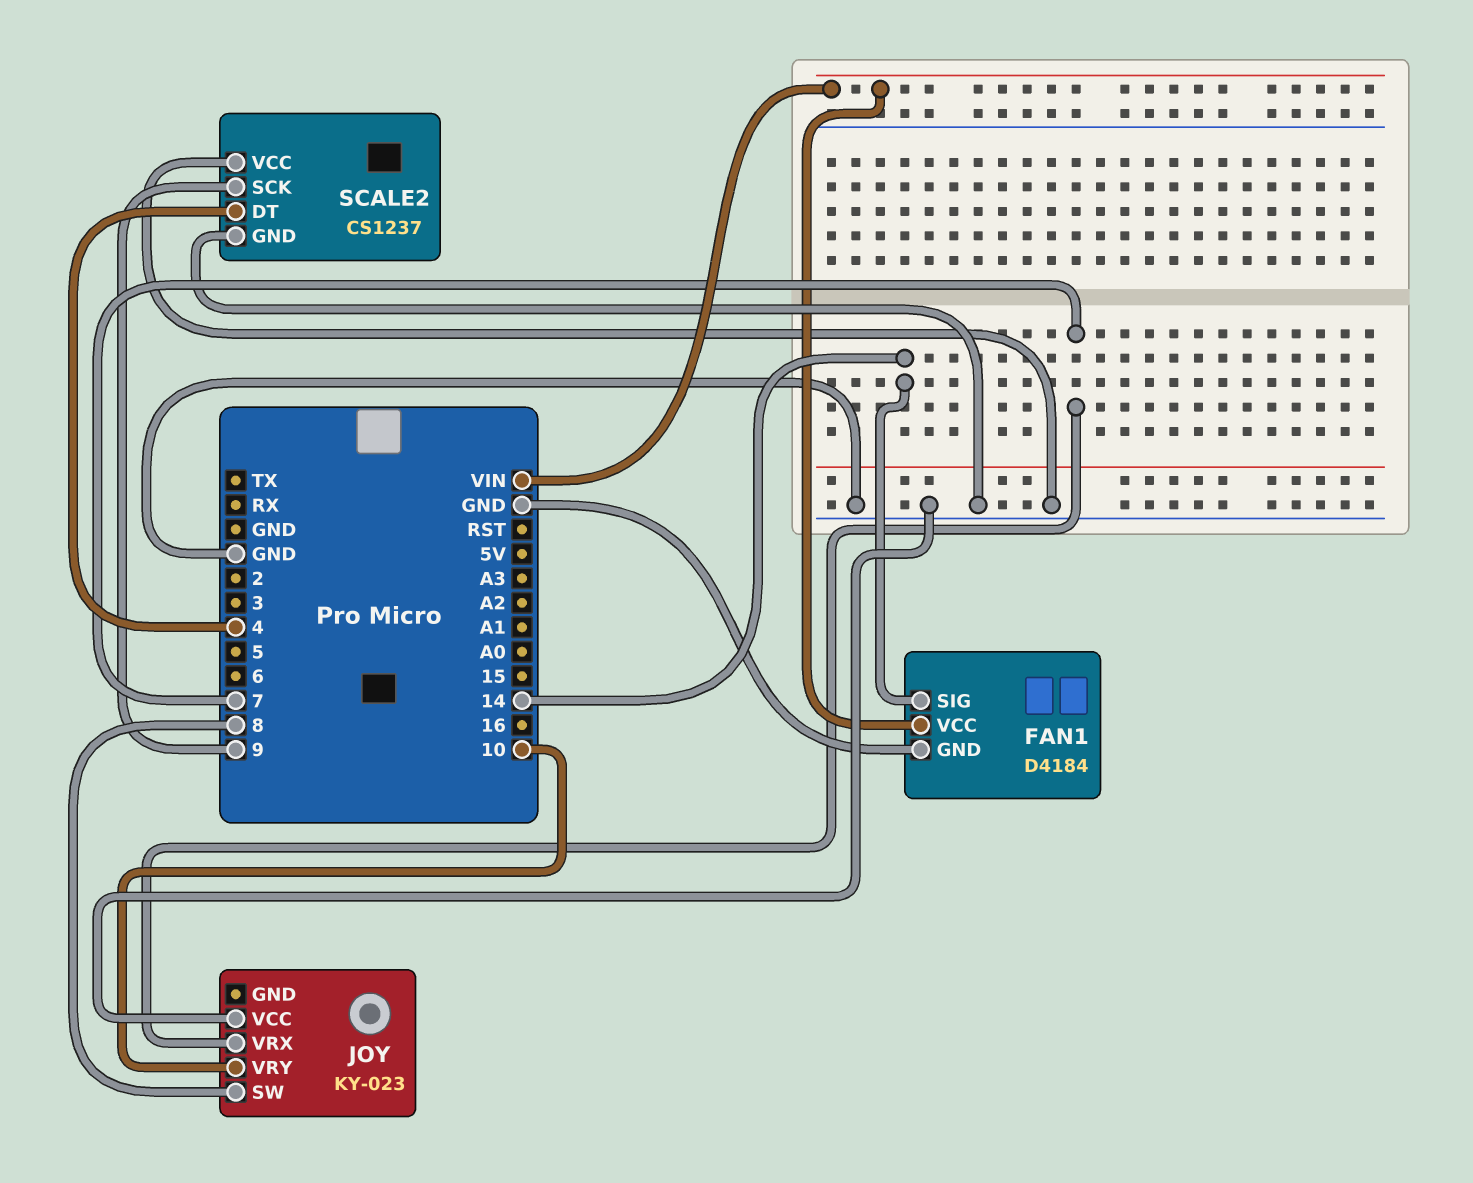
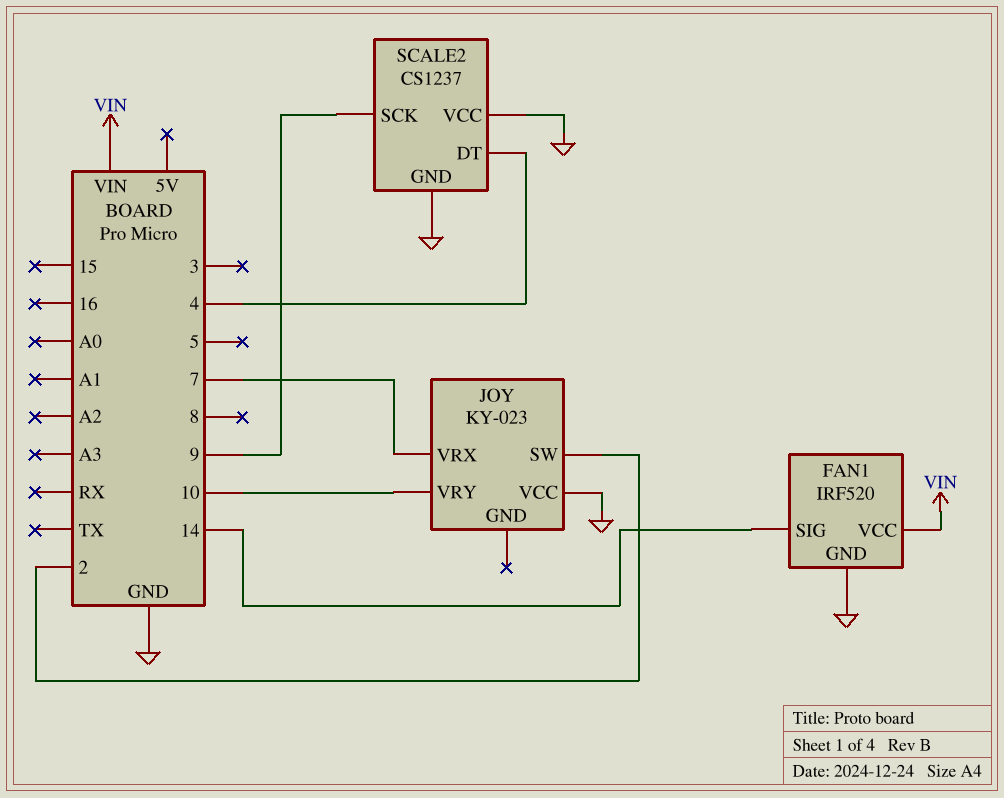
FAN1: D4184 -> IRF520
JOY pin SW: 8 -> 2

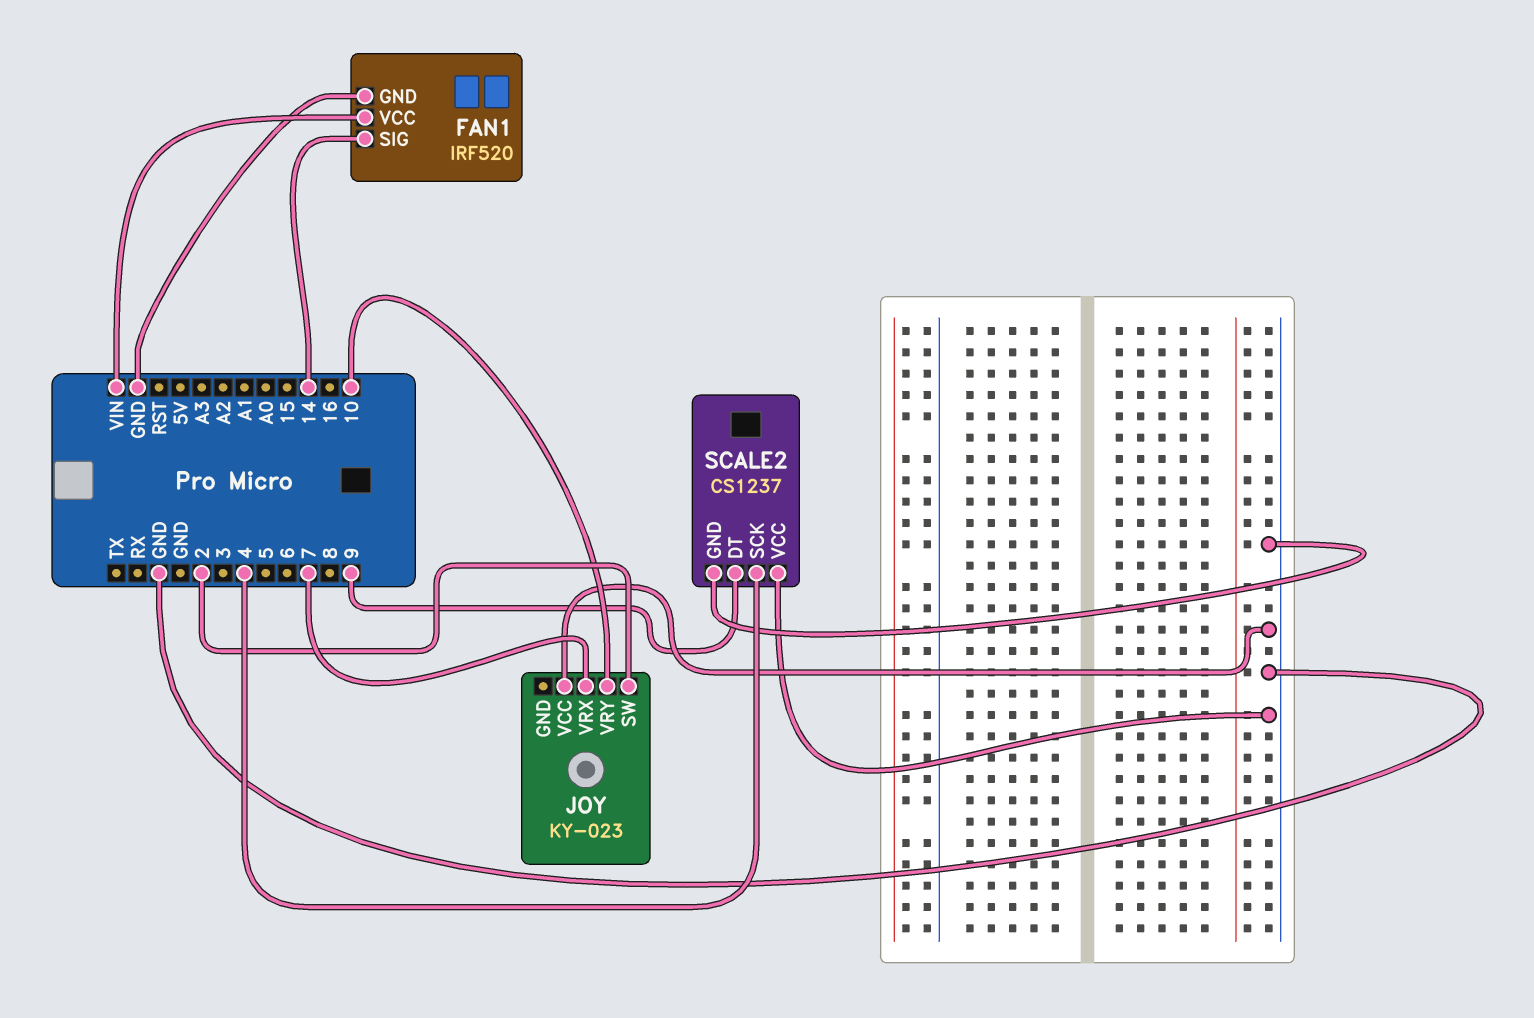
SCALE2 pin DT: 4 -> 9
SCALE2 pin SCK: 9 -> 4

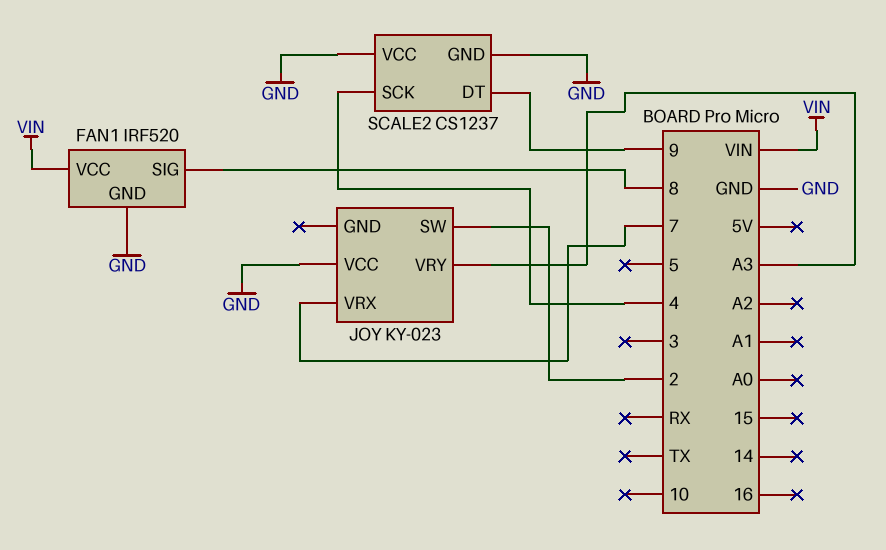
FAN1 pin SIG: 14 -> 8
JOY pin VRY: 10 -> A3

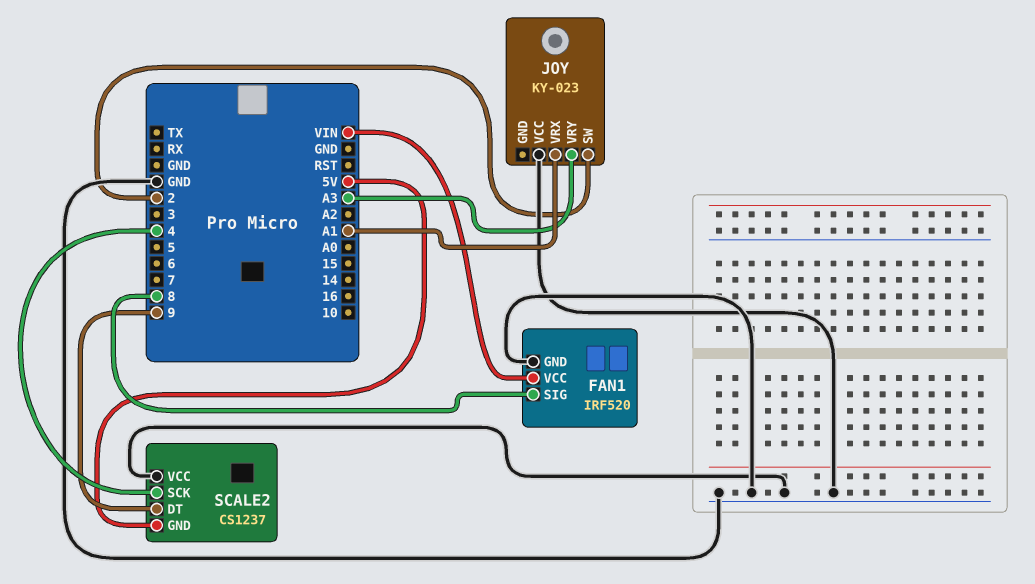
JOY pin VRX: 7 -> A1
SCALE2 pin GND: GND -> 5V

